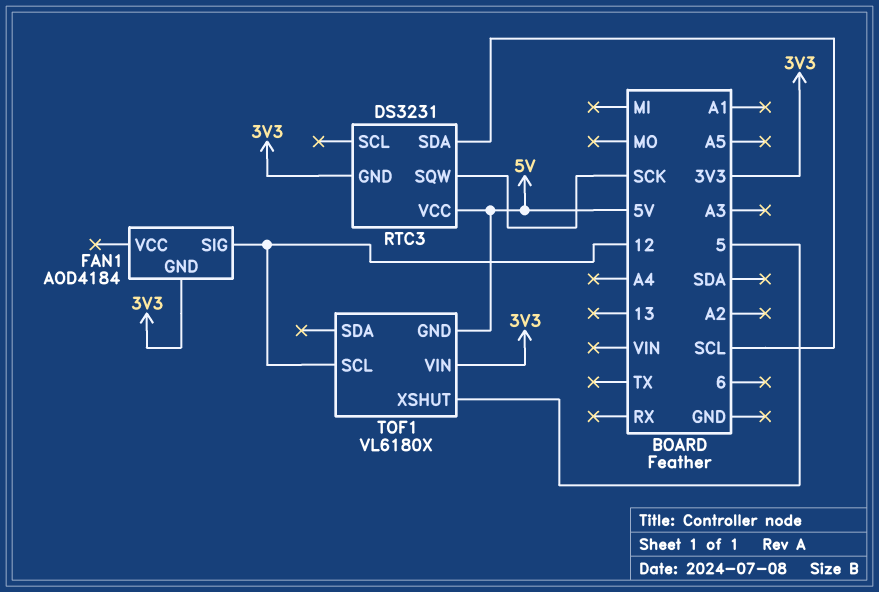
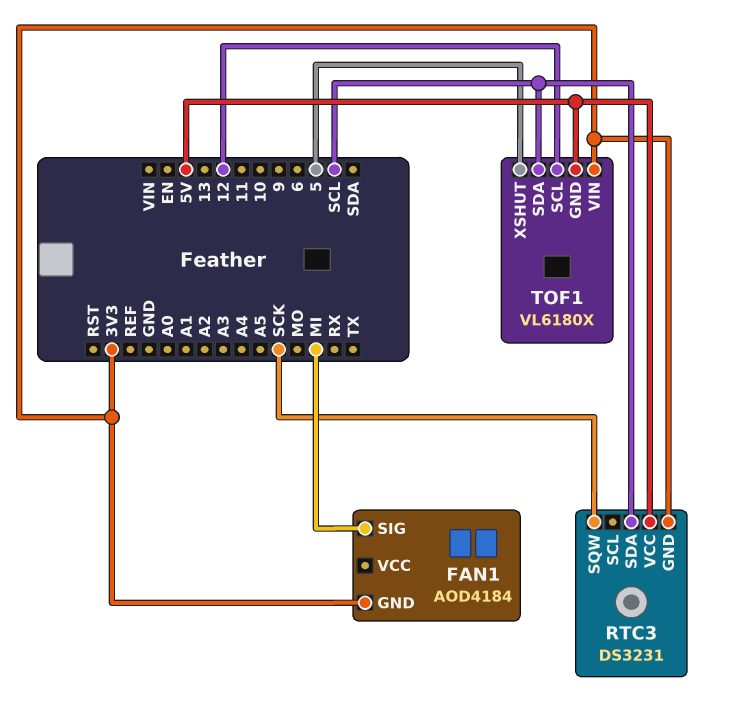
FAN1 pin SIG: 12 -> MI
TOF1 pin SDA: none -> SCL

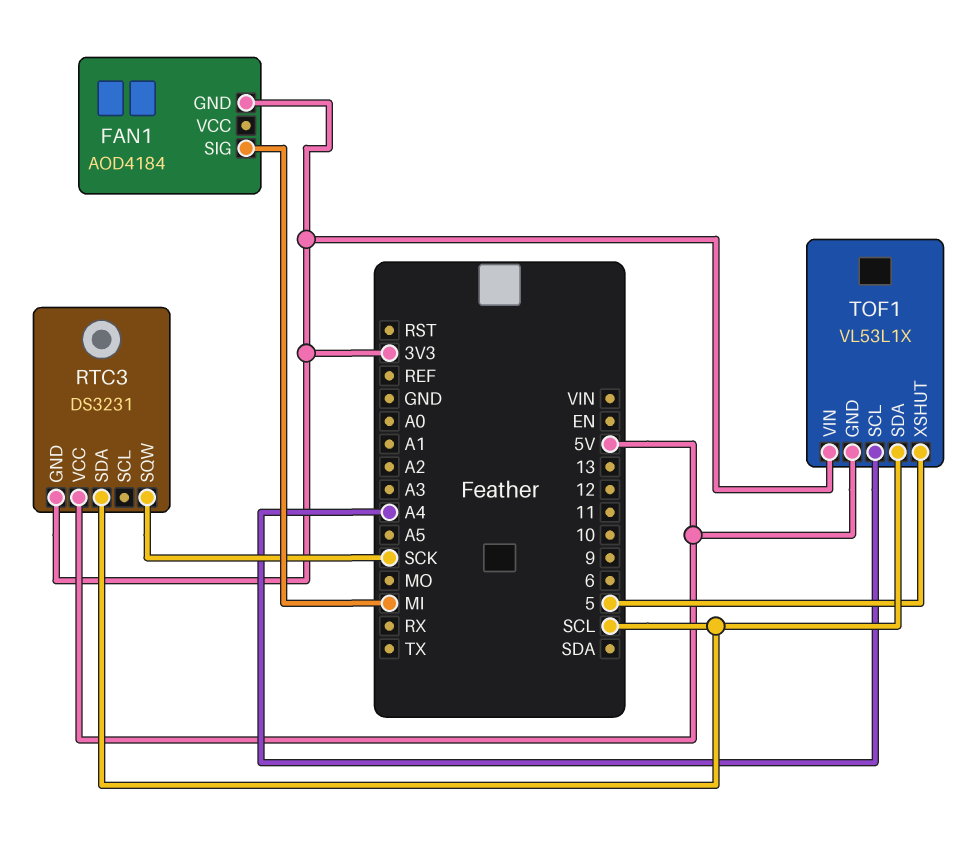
TOF1: VL6180X -> VL53L1X
TOF1 pin SCL: 12 -> A4

